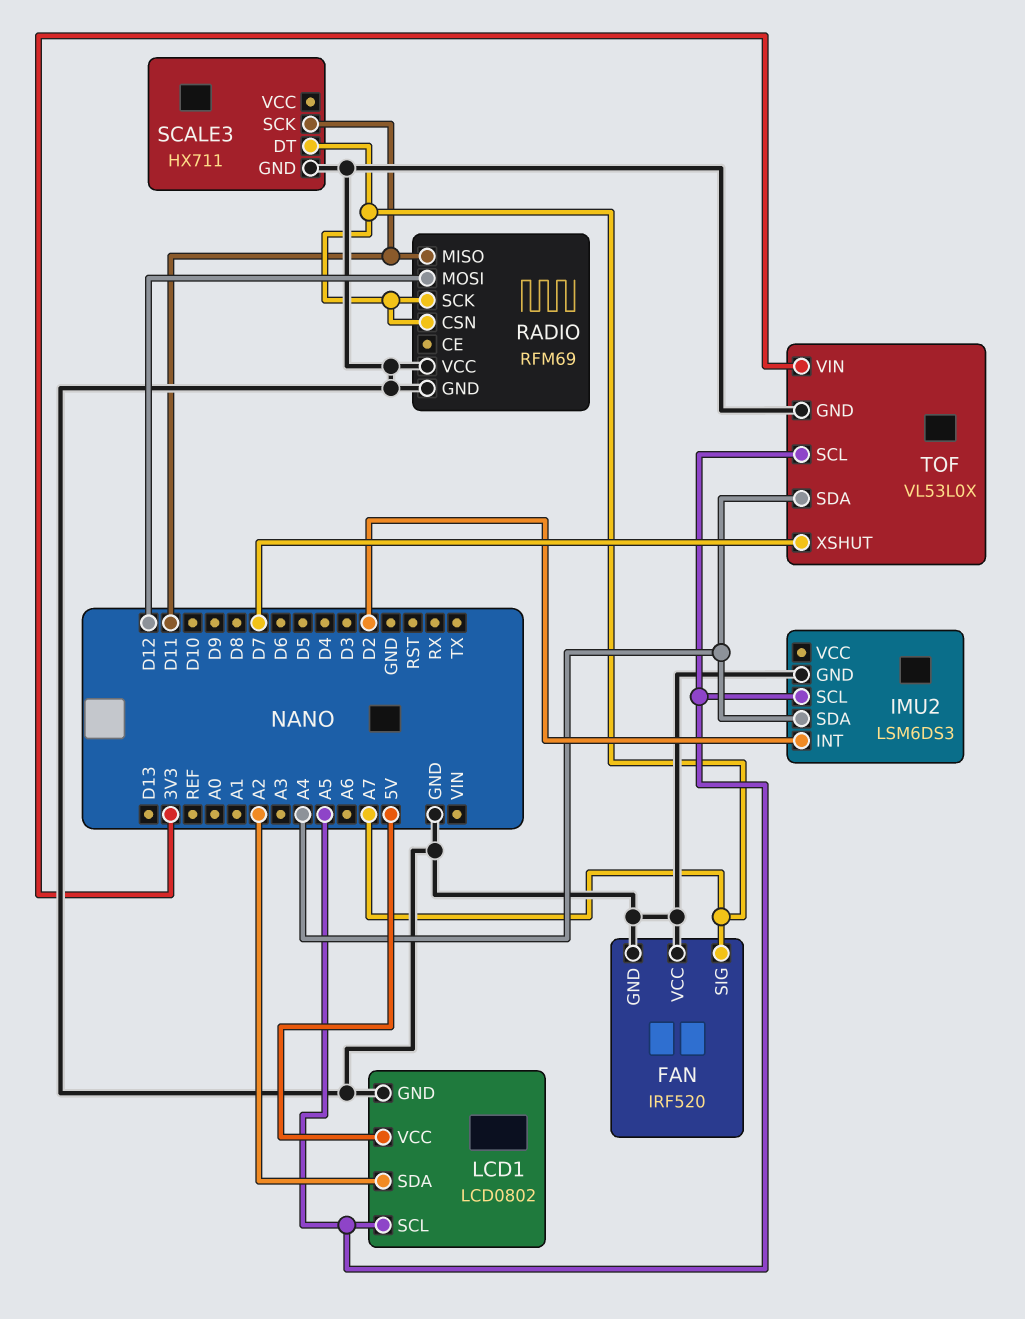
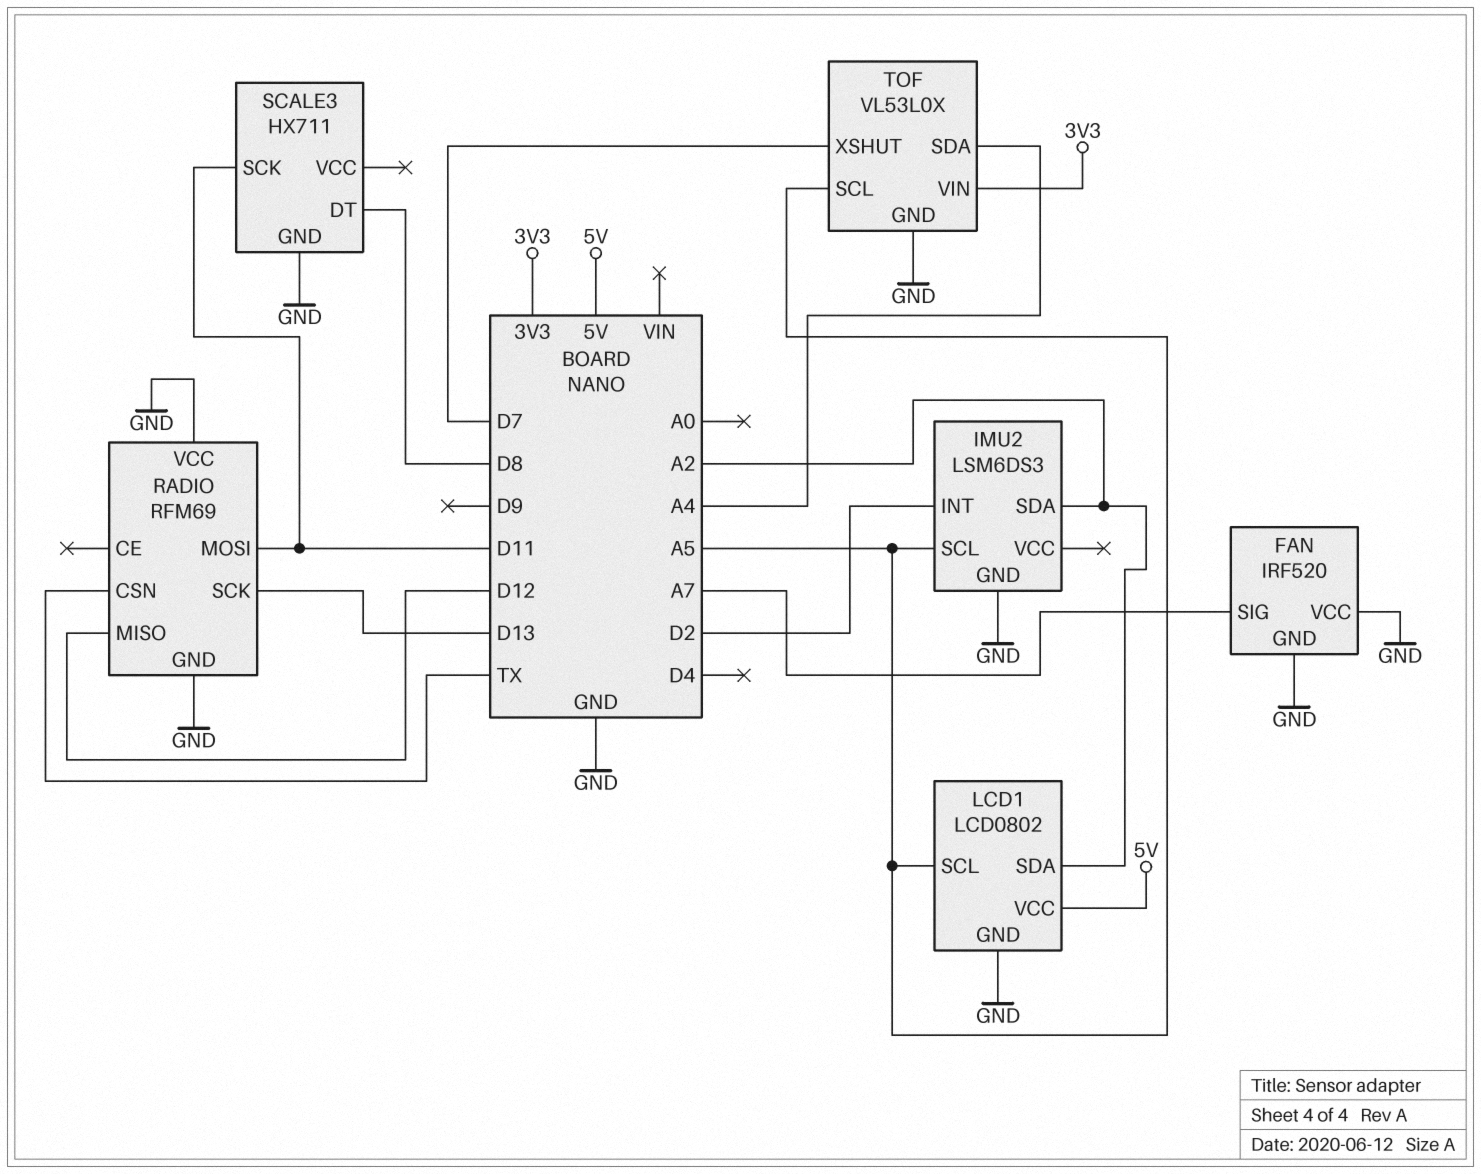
IMU2 pin SDA: A4 -> A2
RADIO pin CSN: A7 -> TX
RADIO pin MISO: D11 -> D12
RADIO pin MOSI: D12 -> D11
RADIO pin SCK: A7 -> D13
SCALE3 pin DT: A7 -> D8

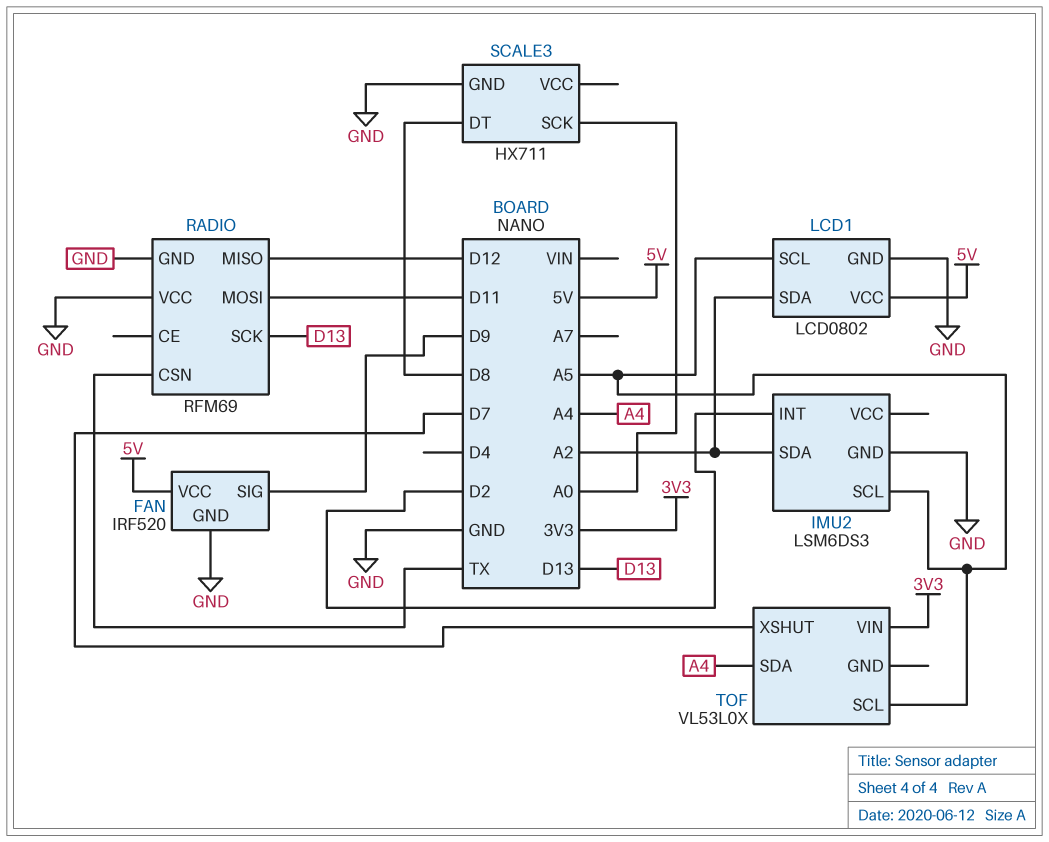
FAN pin SIG: A7 -> D9
FAN pin VCC: GND -> 5V
SCALE3 pin SCK: D11 -> A0
TOF pin GND: GND -> none

